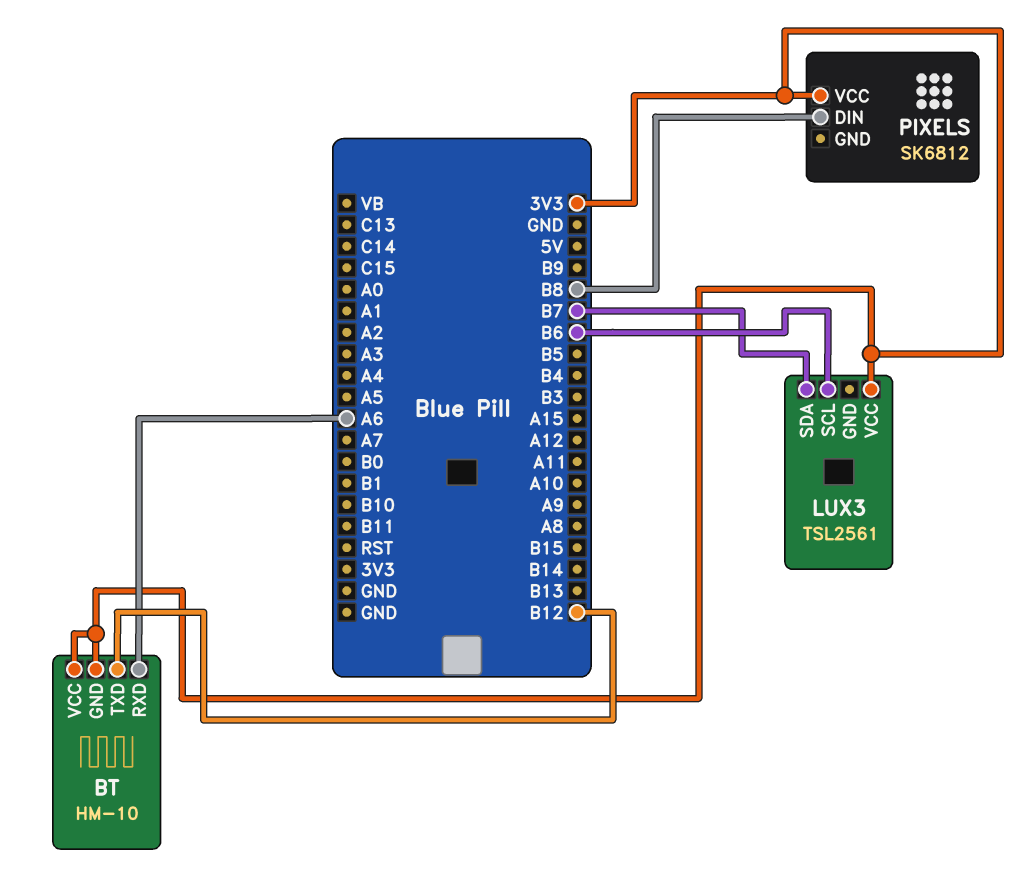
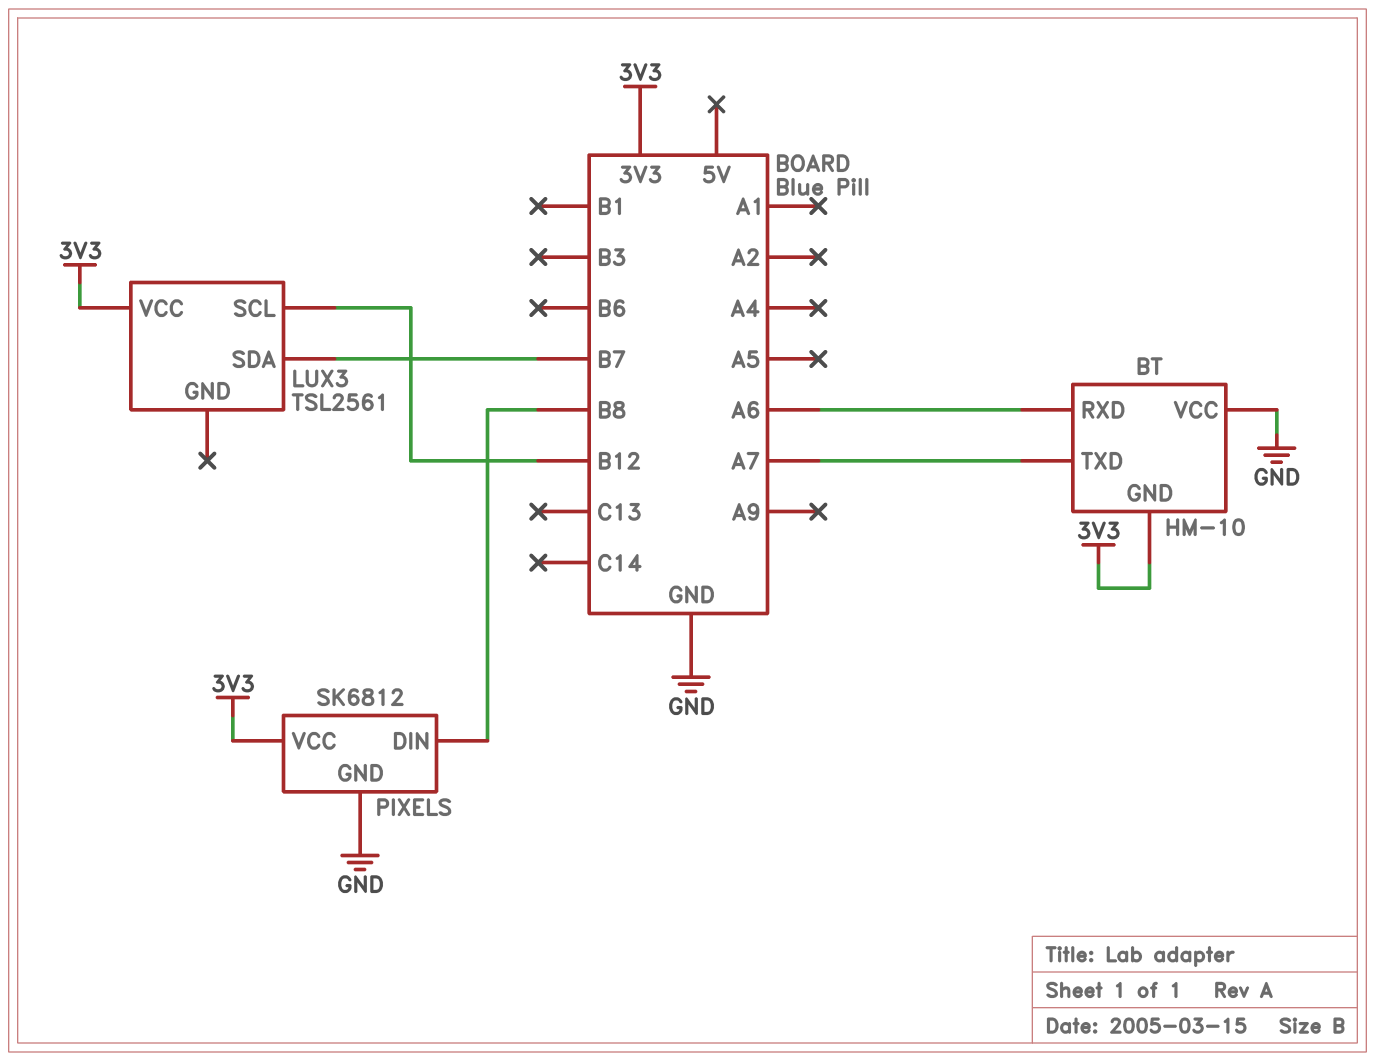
BT pin TXD: B12 -> A7
BT pin VCC: 3V3 -> GND
LUX3 pin SCL: B6 -> B12
PIXELS pin GND: none -> GND

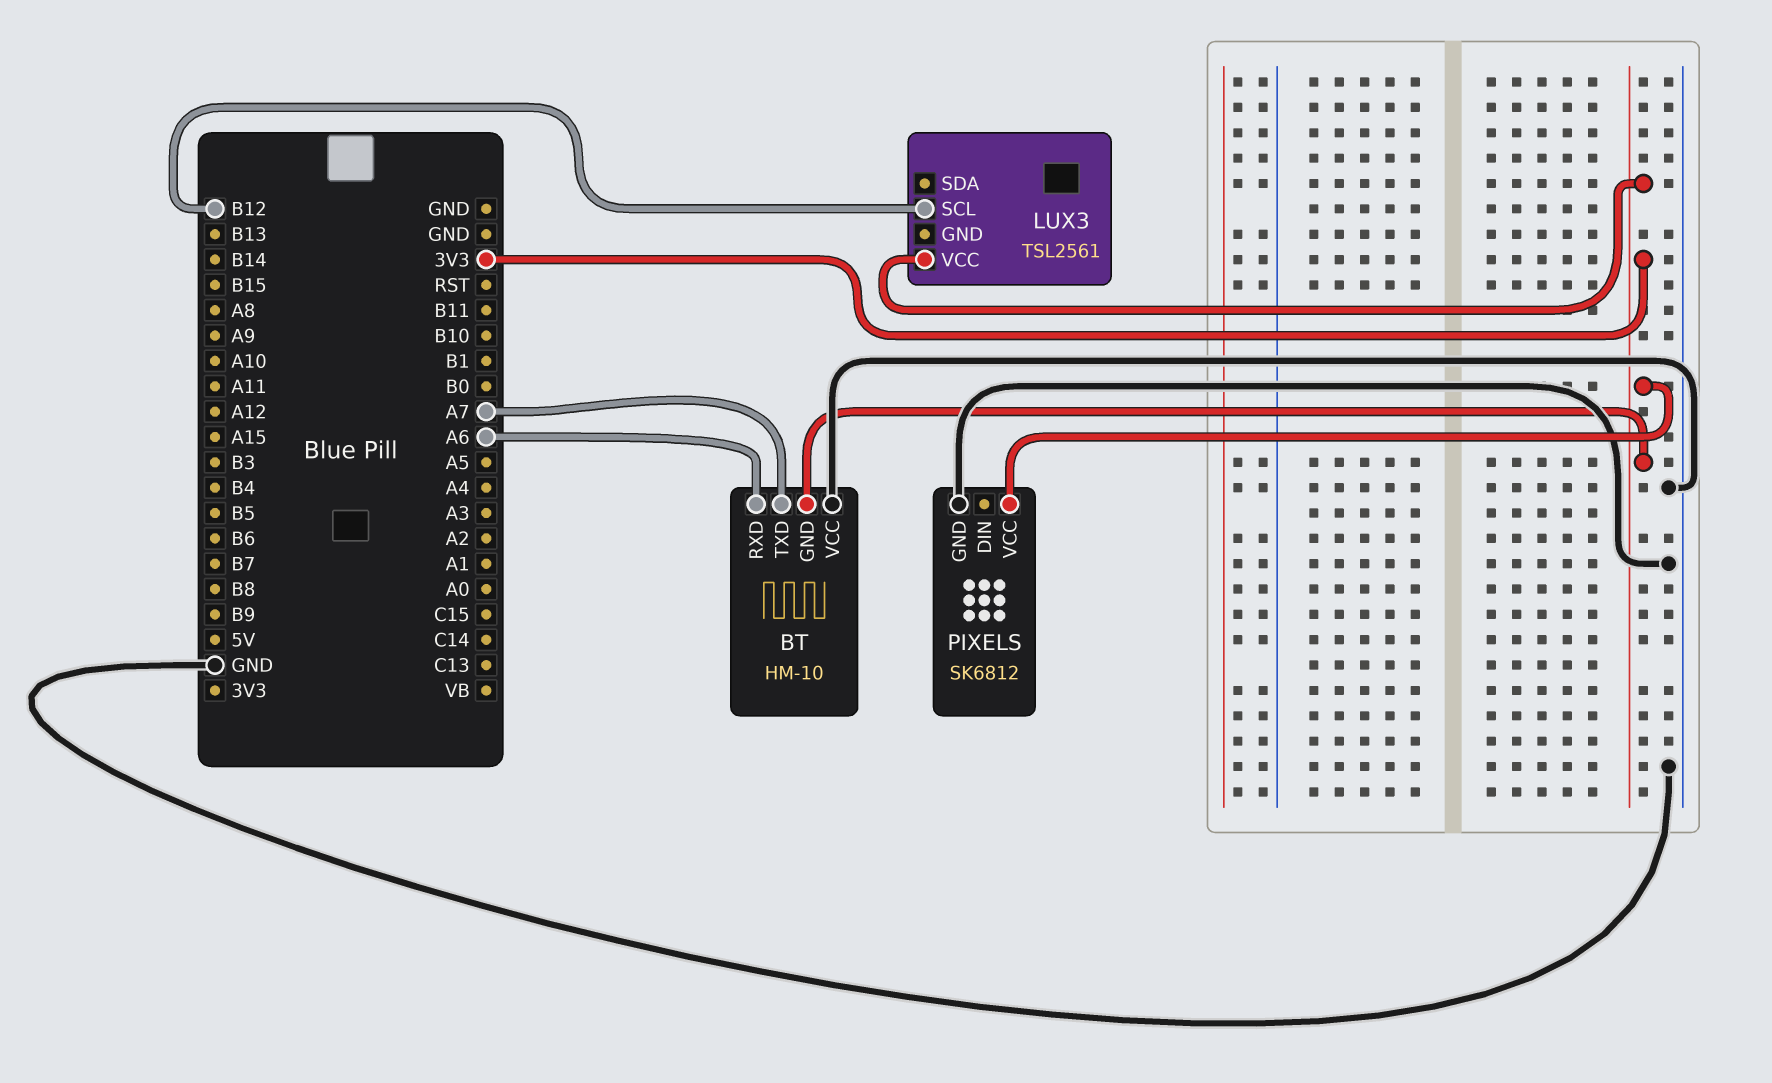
LUX3 pin SDA: B7 -> none
PIXELS pin DIN: B8 -> none

